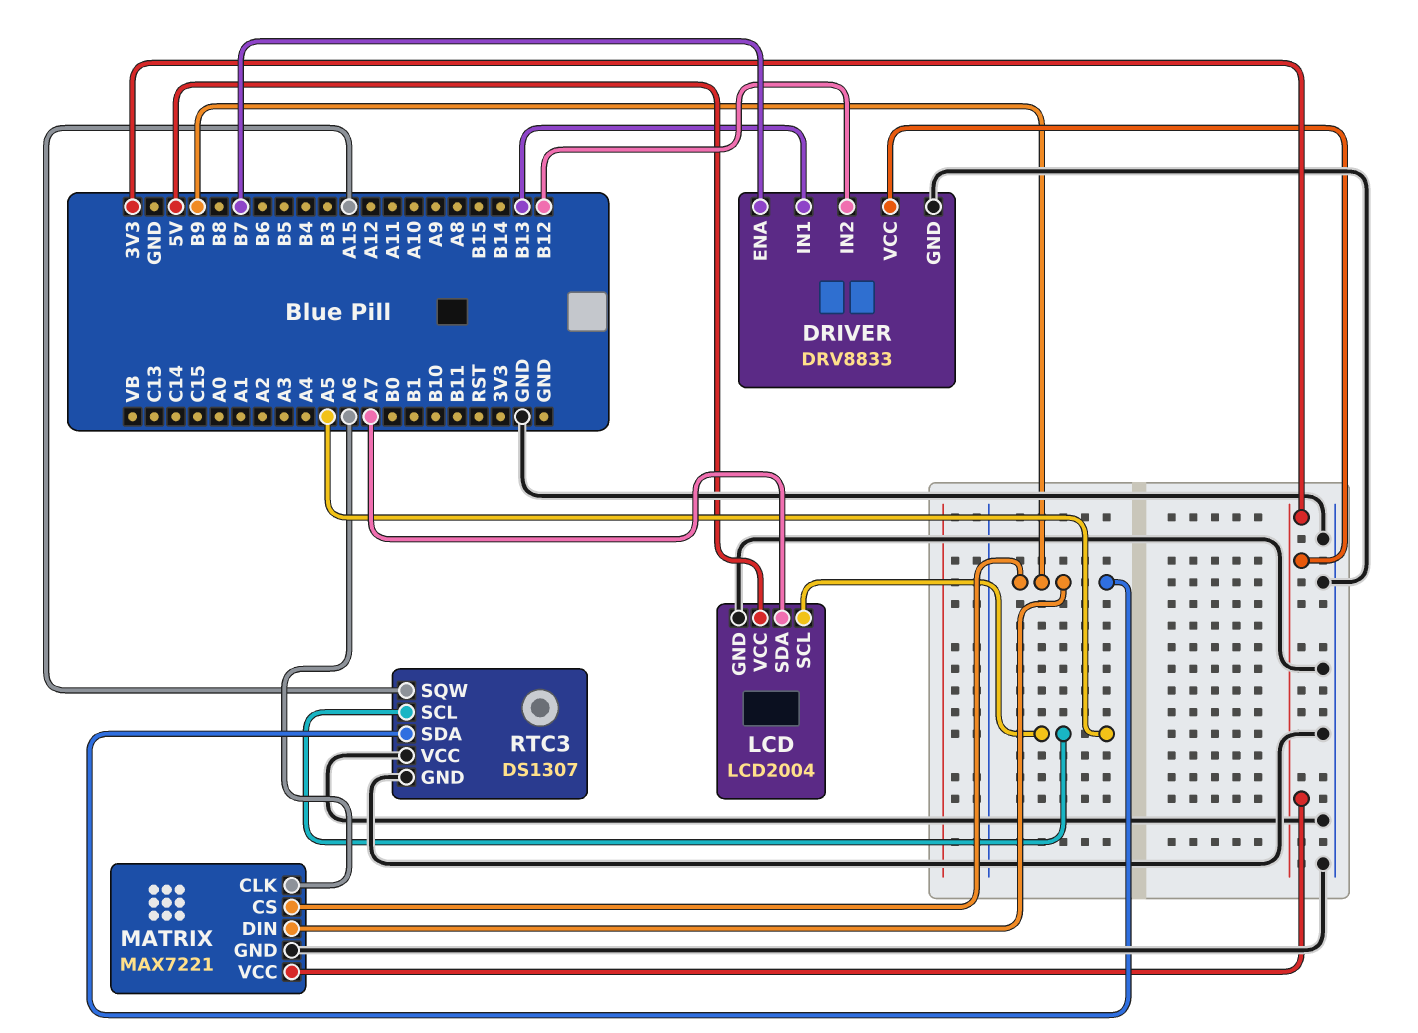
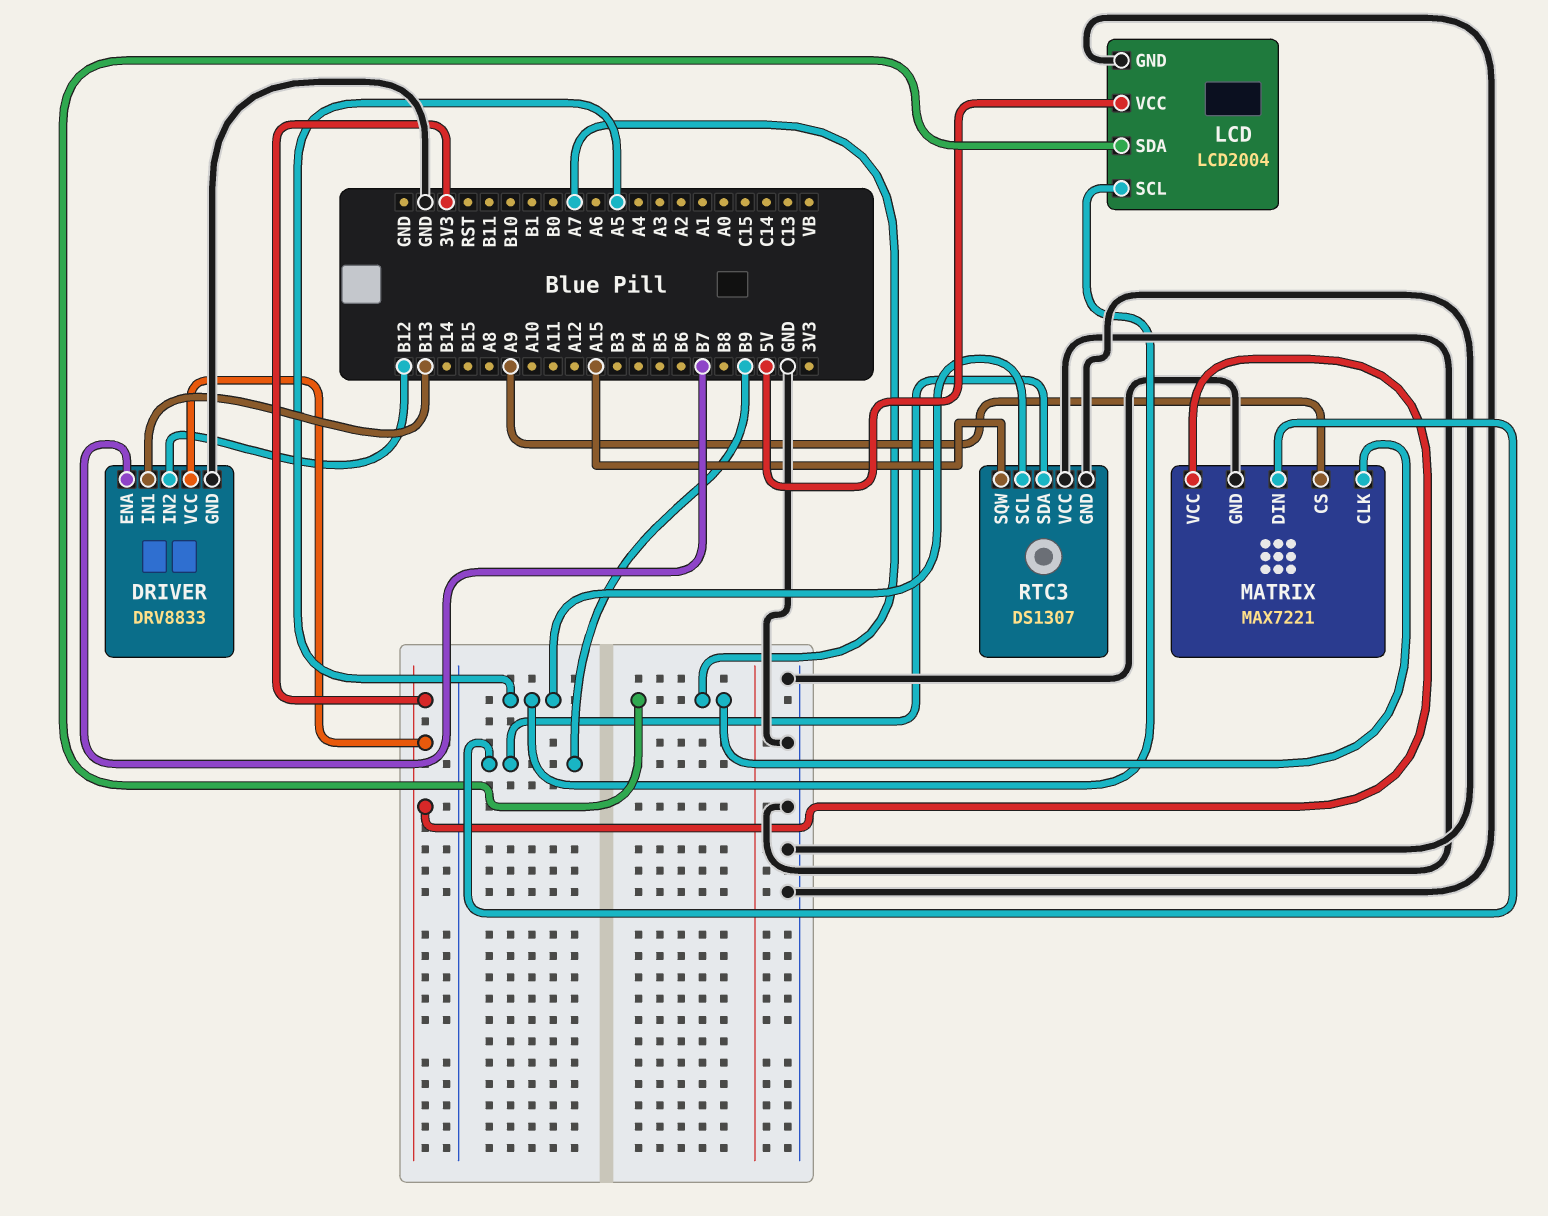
MATRIX pin CLK: A6 -> A7
MATRIX pin CS: B9 -> A9

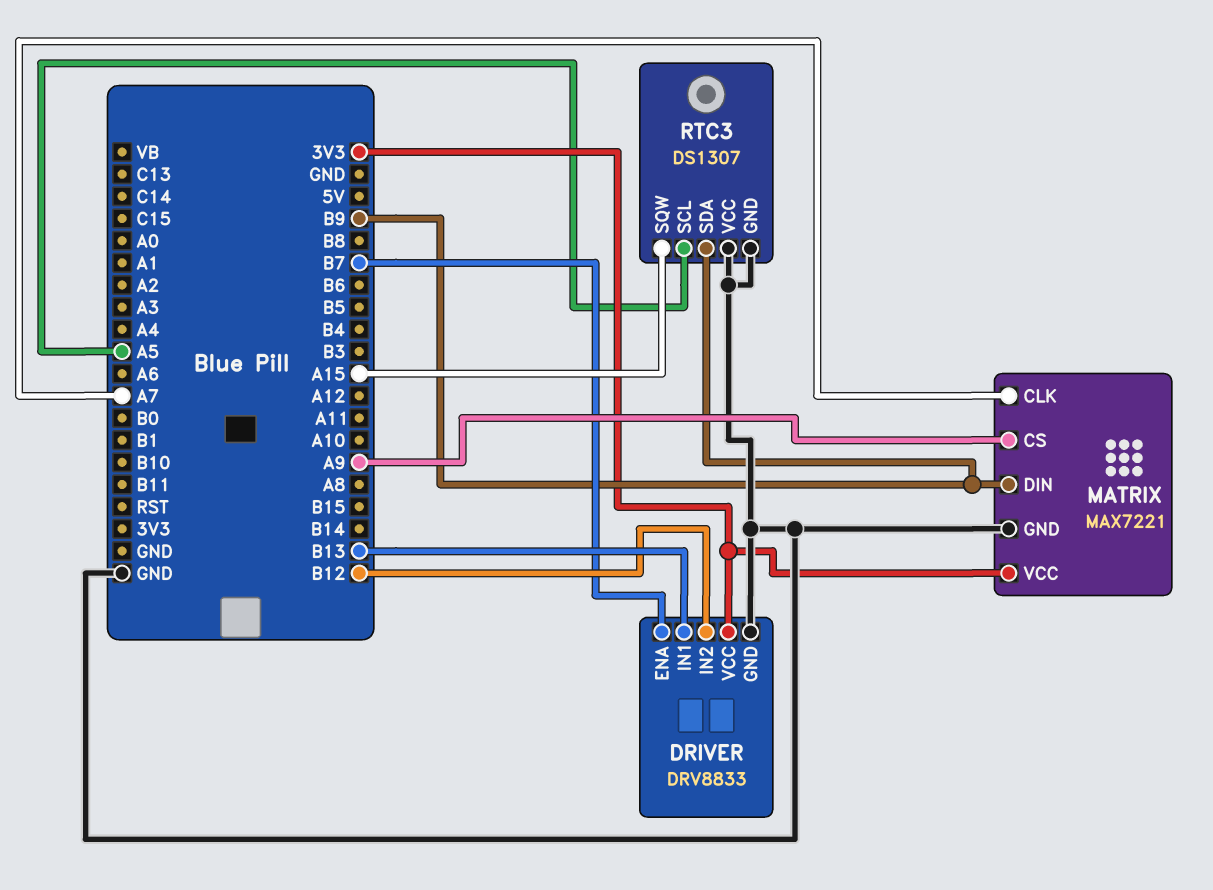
LCD: LCD2004 -> none
LCD pin GND: GND -> none
LCD pin SCL: A5 -> none
LCD pin SDA: A7 -> none
LCD pin VCC: 5V -> none

